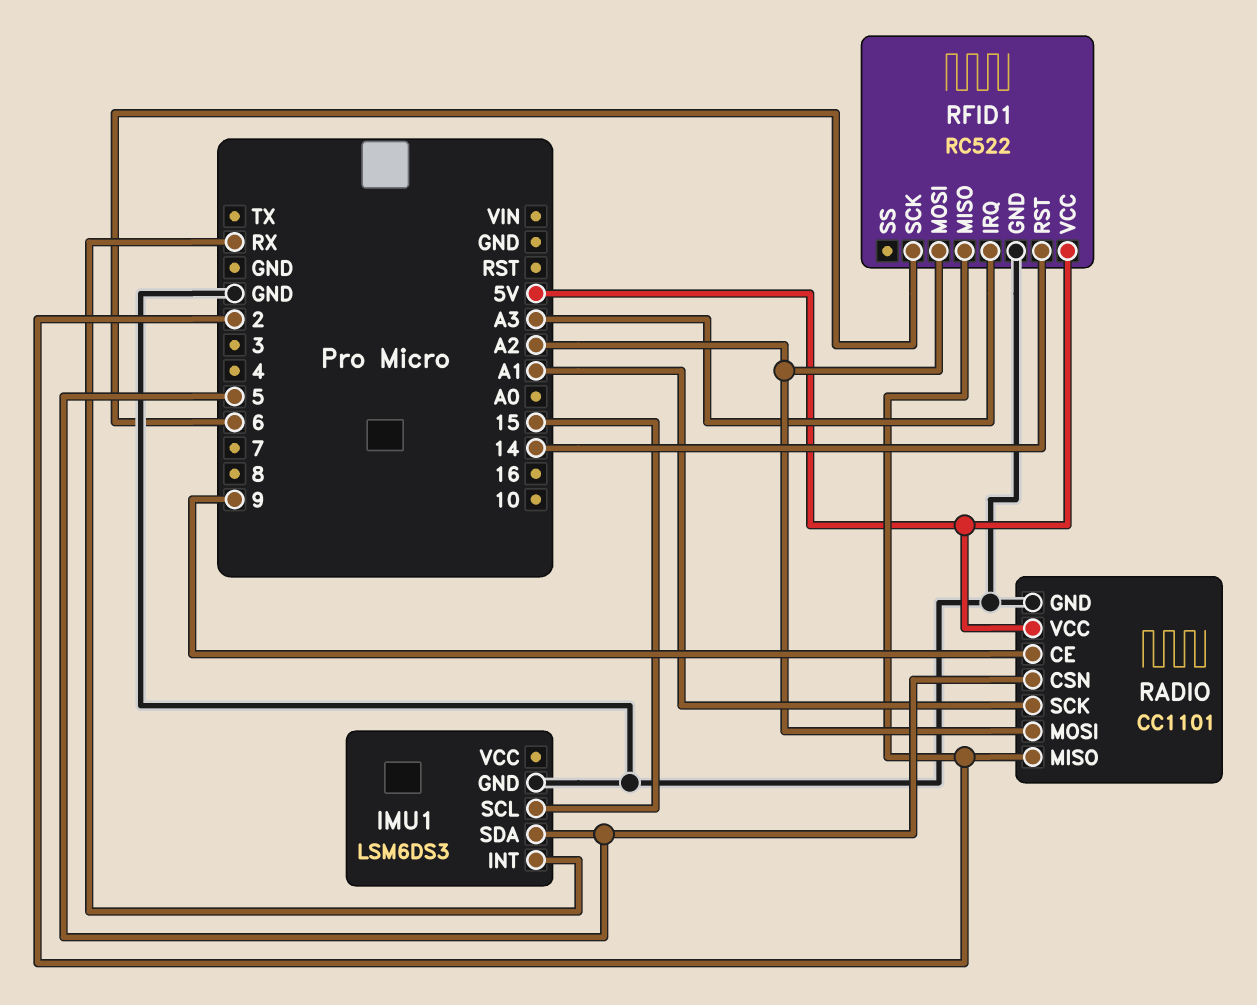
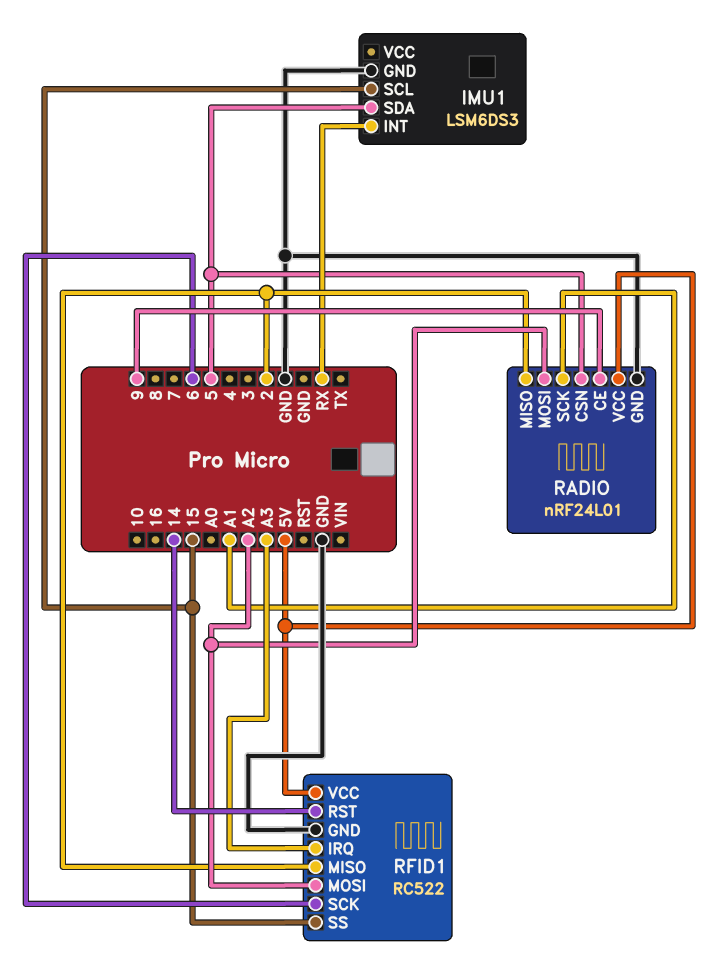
RADIO: CC1101 -> nRF24L01
RFID1 pin SS: none -> 15

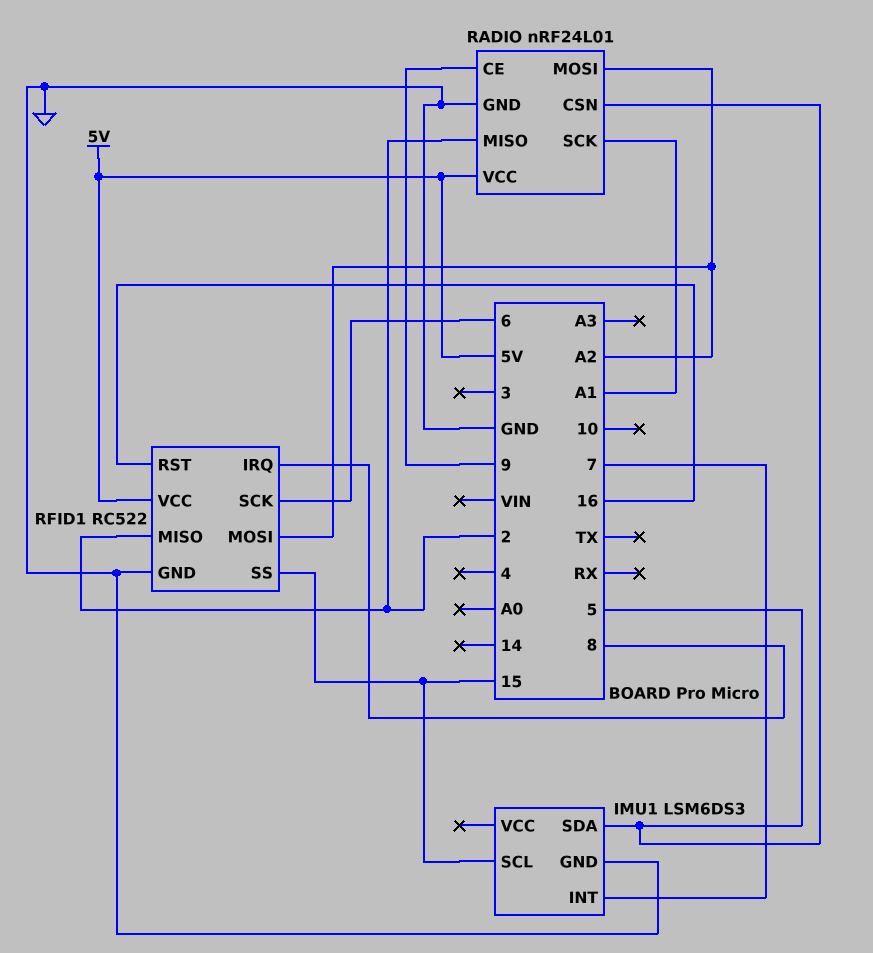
IMU1 pin INT: RX -> 7
RFID1 pin IRQ: A3 -> 8
RFID1 pin RST: 14 -> 16

